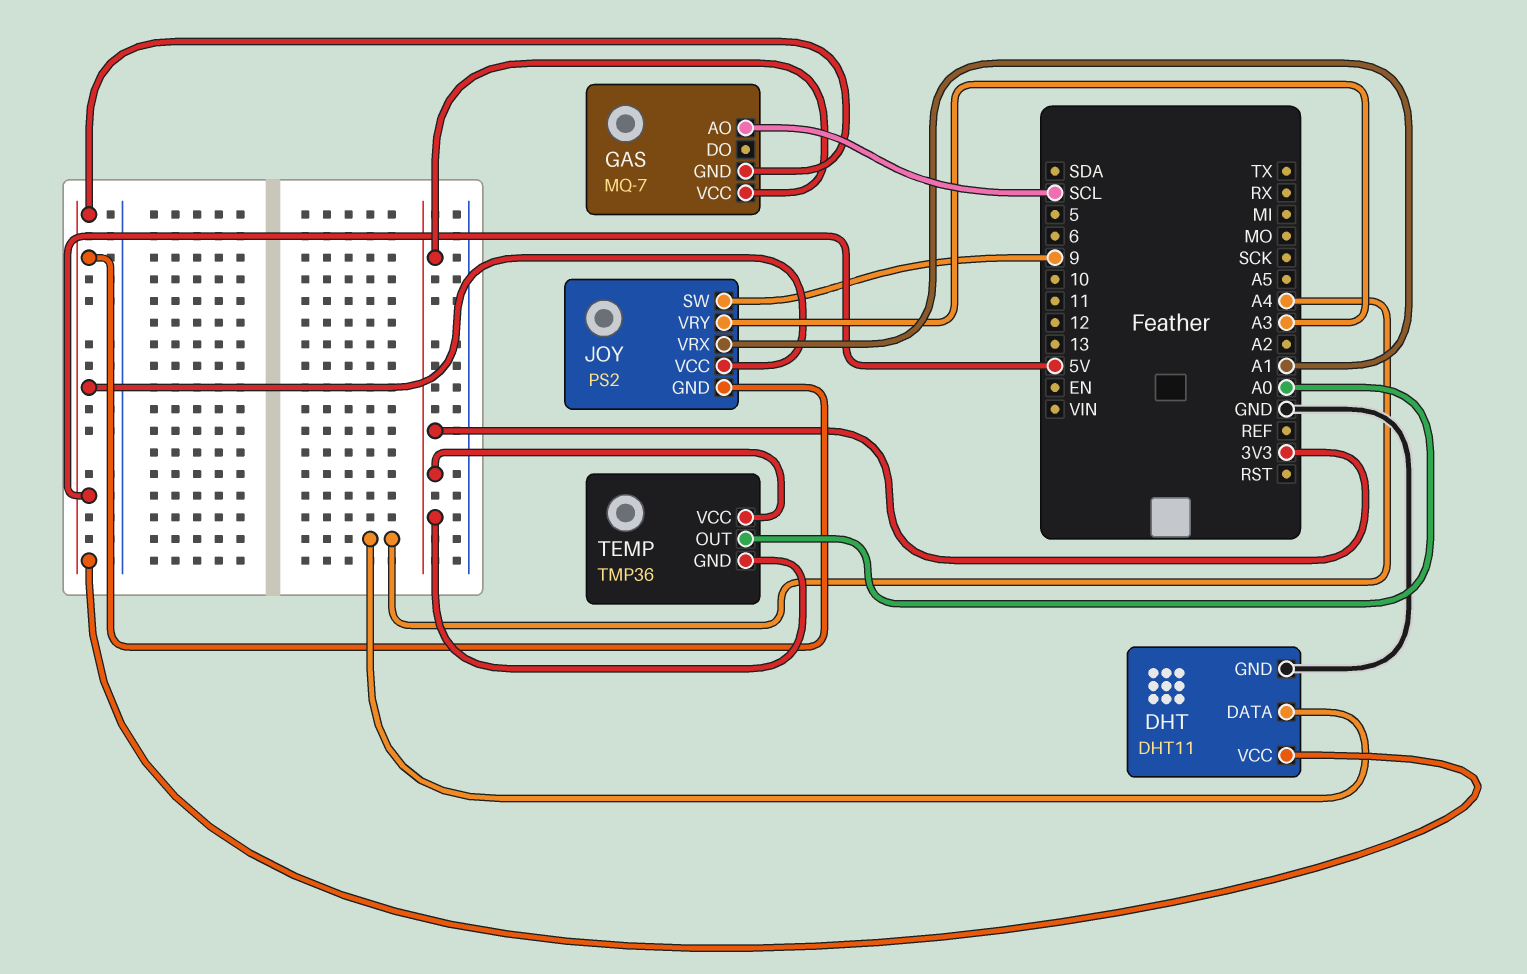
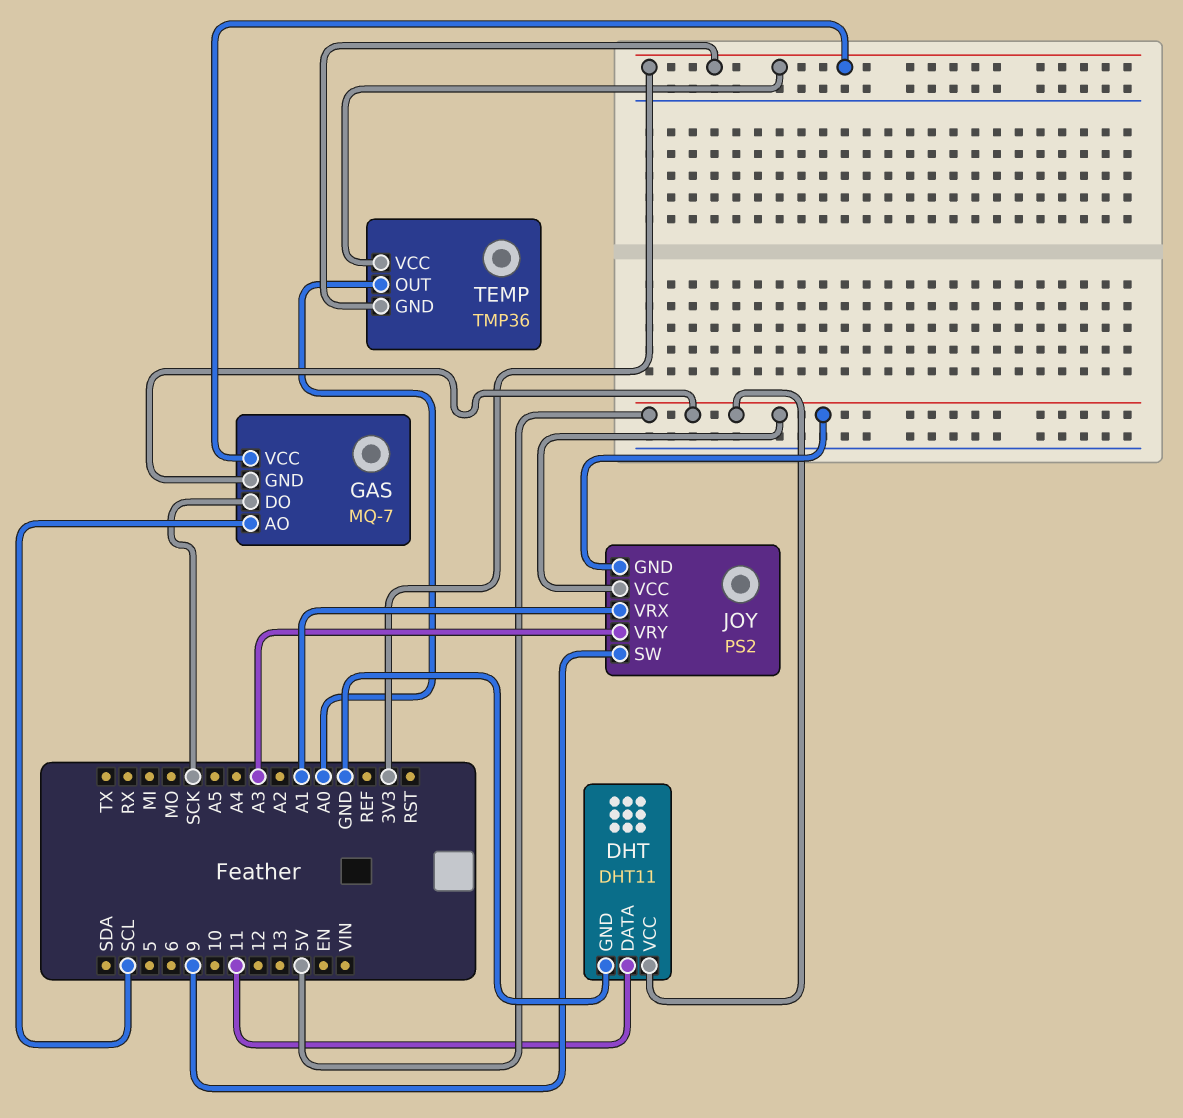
DHT pin DATA: A4 -> 11
GAS pin DO: none -> SCK

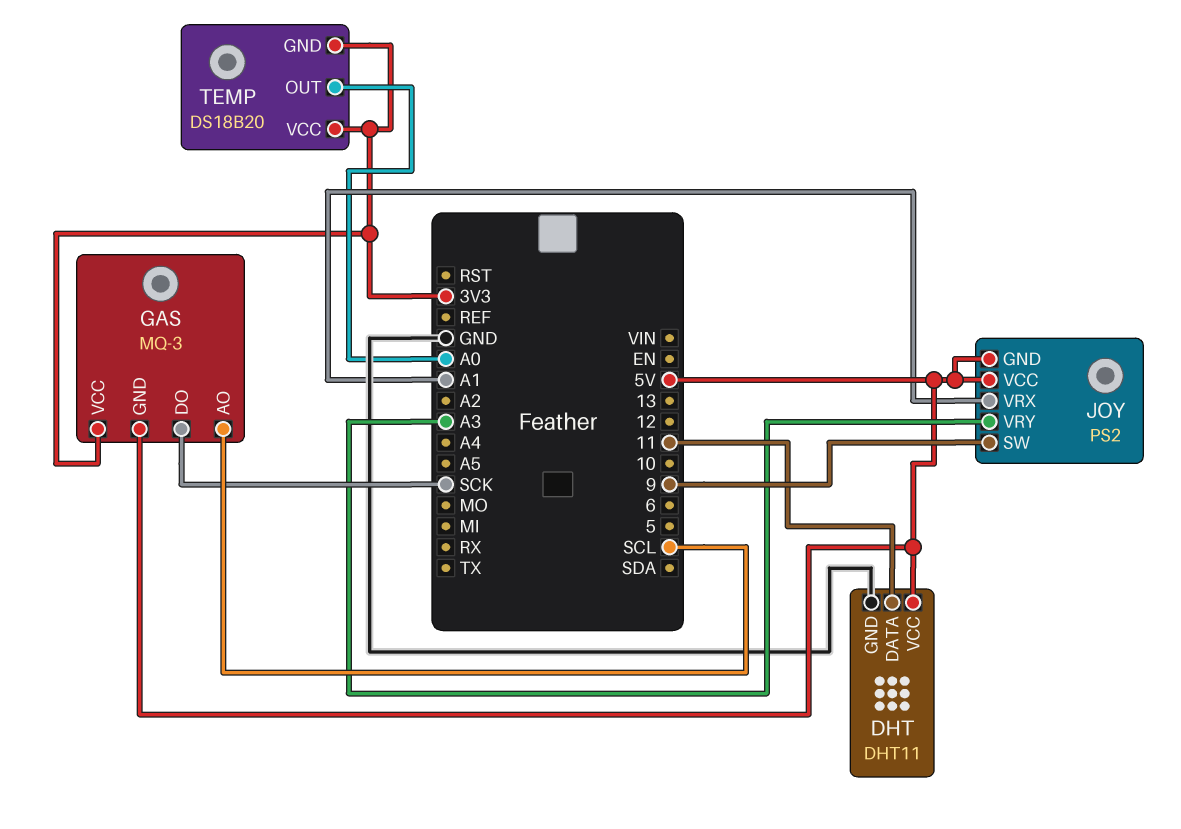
GAS: MQ-7 -> MQ-3
TEMP: TMP36 -> DS18B20

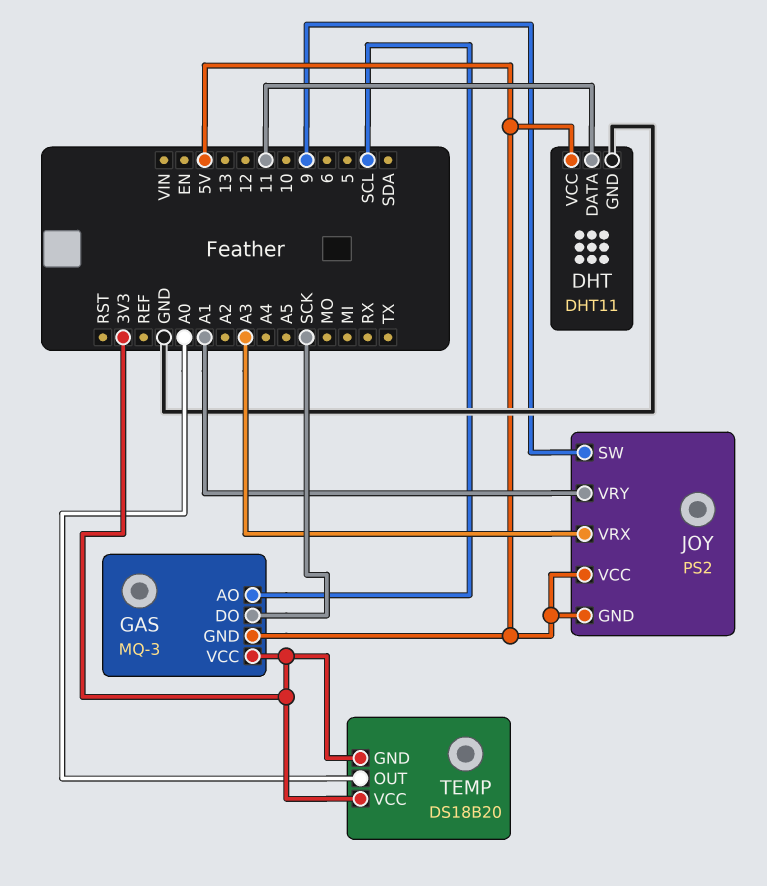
JOY pin VRX: A1 -> A3
JOY pin VRY: A3 -> A1

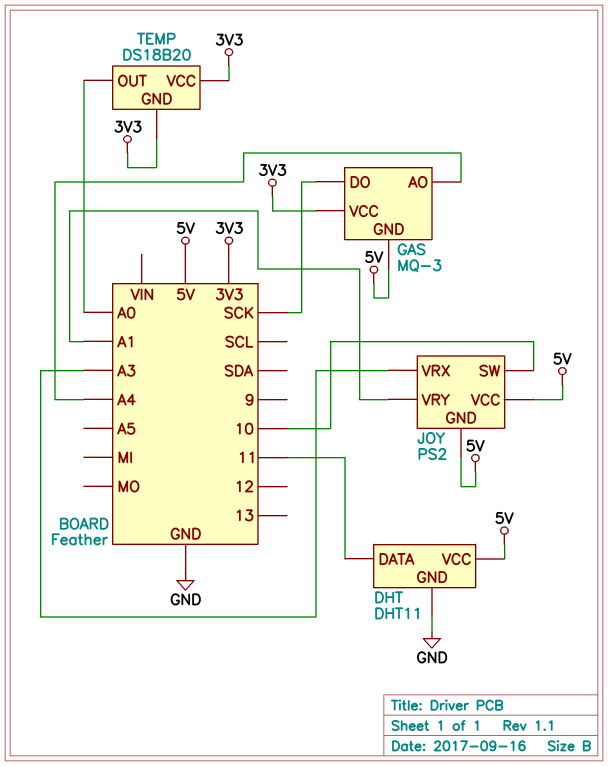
GAS pin AO: SCL -> A4
JOY pin SW: 9 -> 10

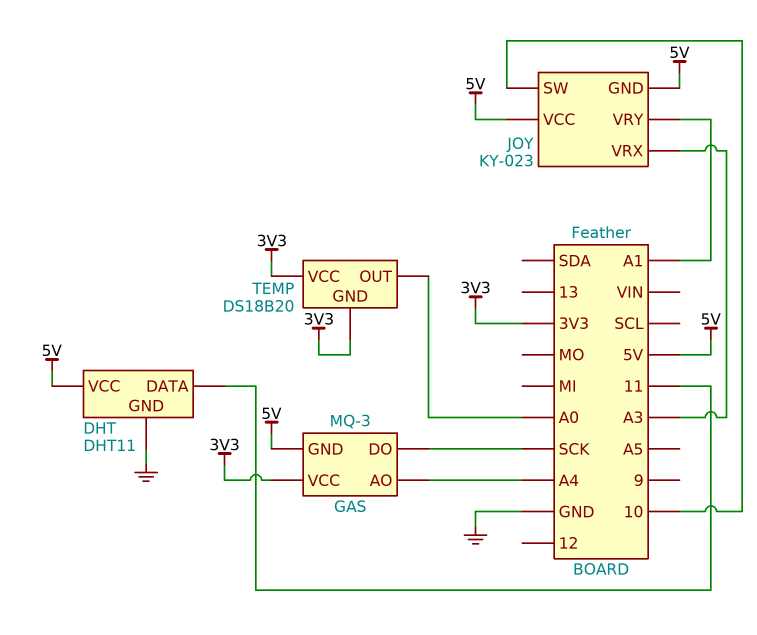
JOY: PS2 -> KY-023

